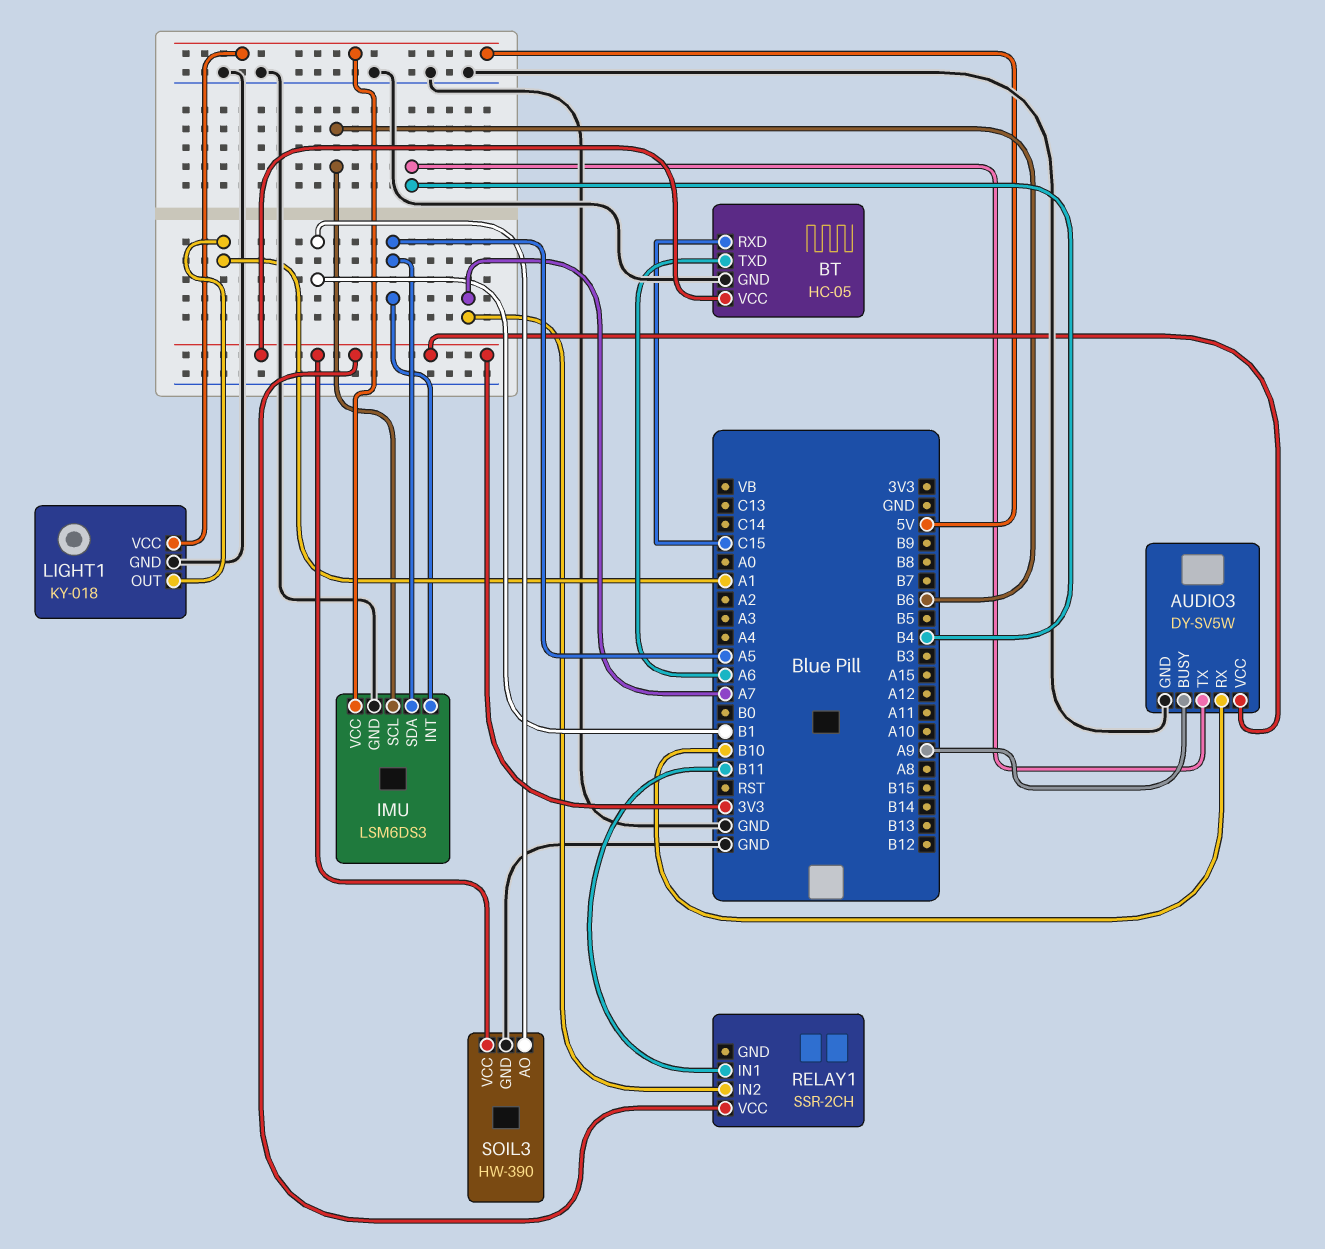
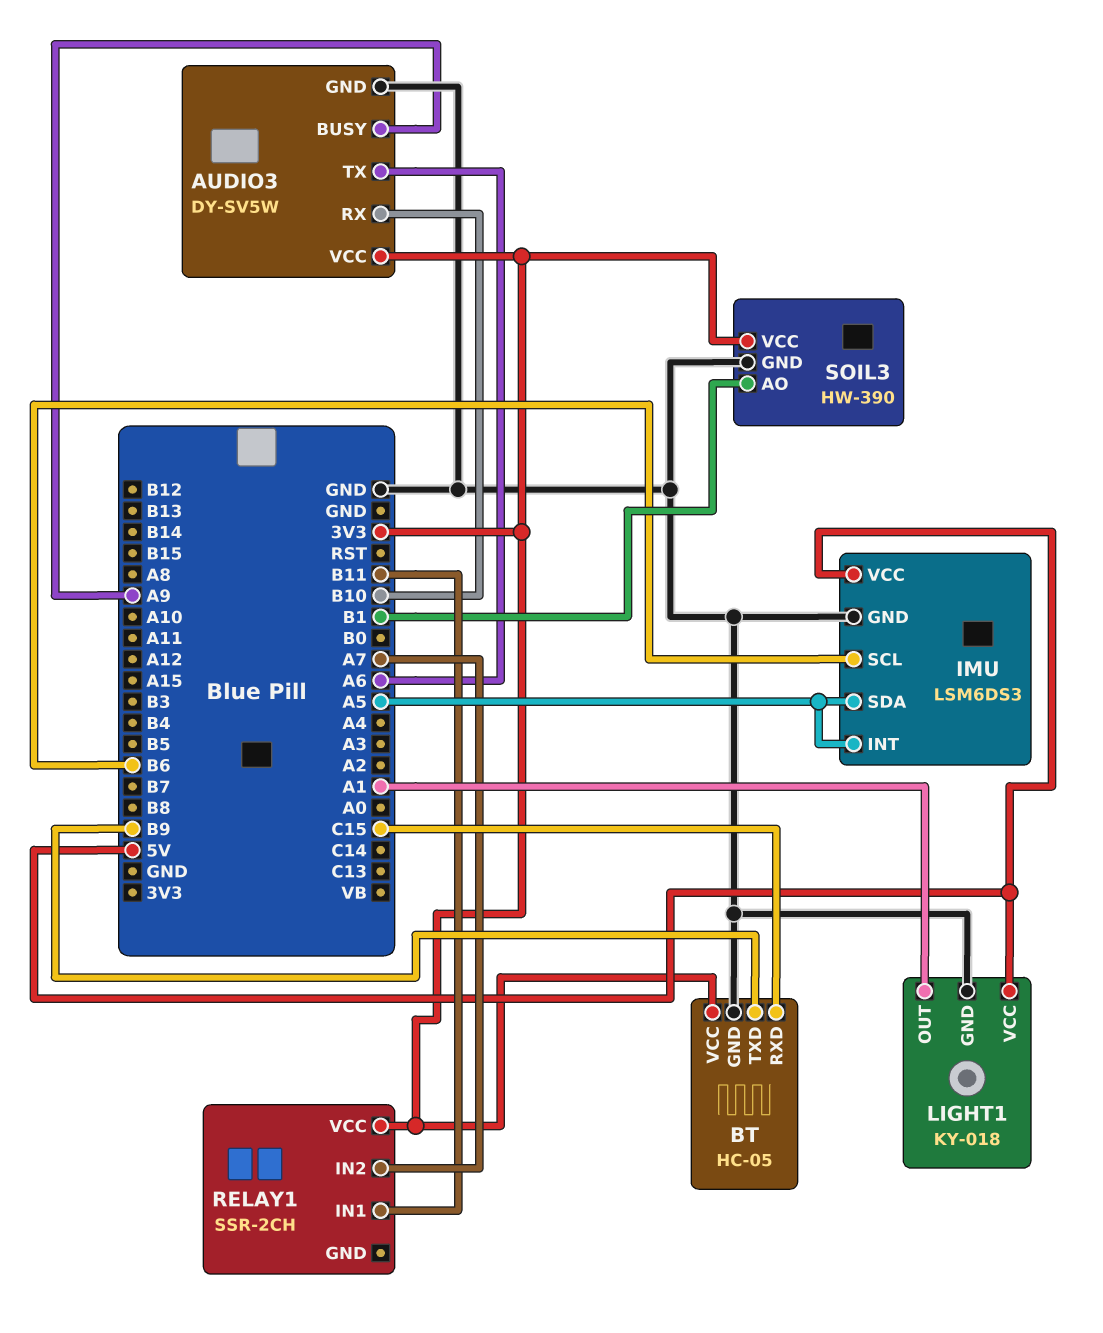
AUDIO3 pin TX: B4 -> A6
BT pin TXD: A6 -> B9

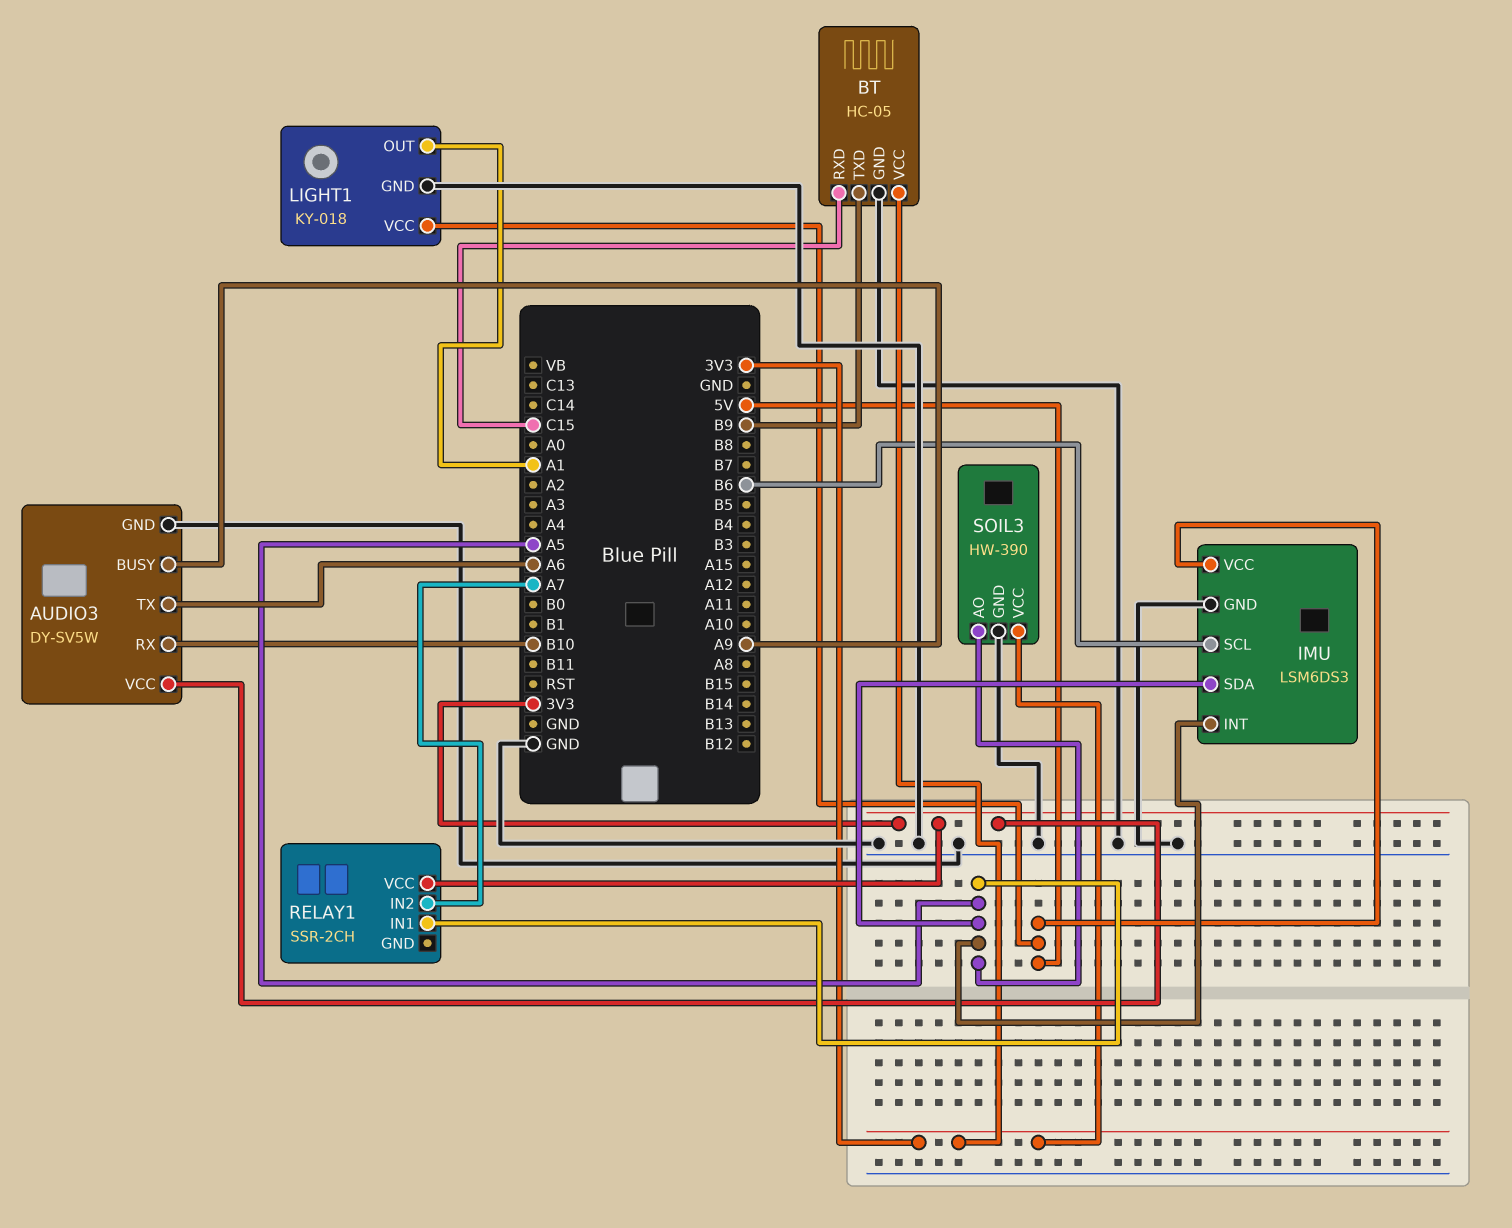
RELAY1 pin IN1: B11 -> A5
SOIL3 pin AO: B1 -> A5

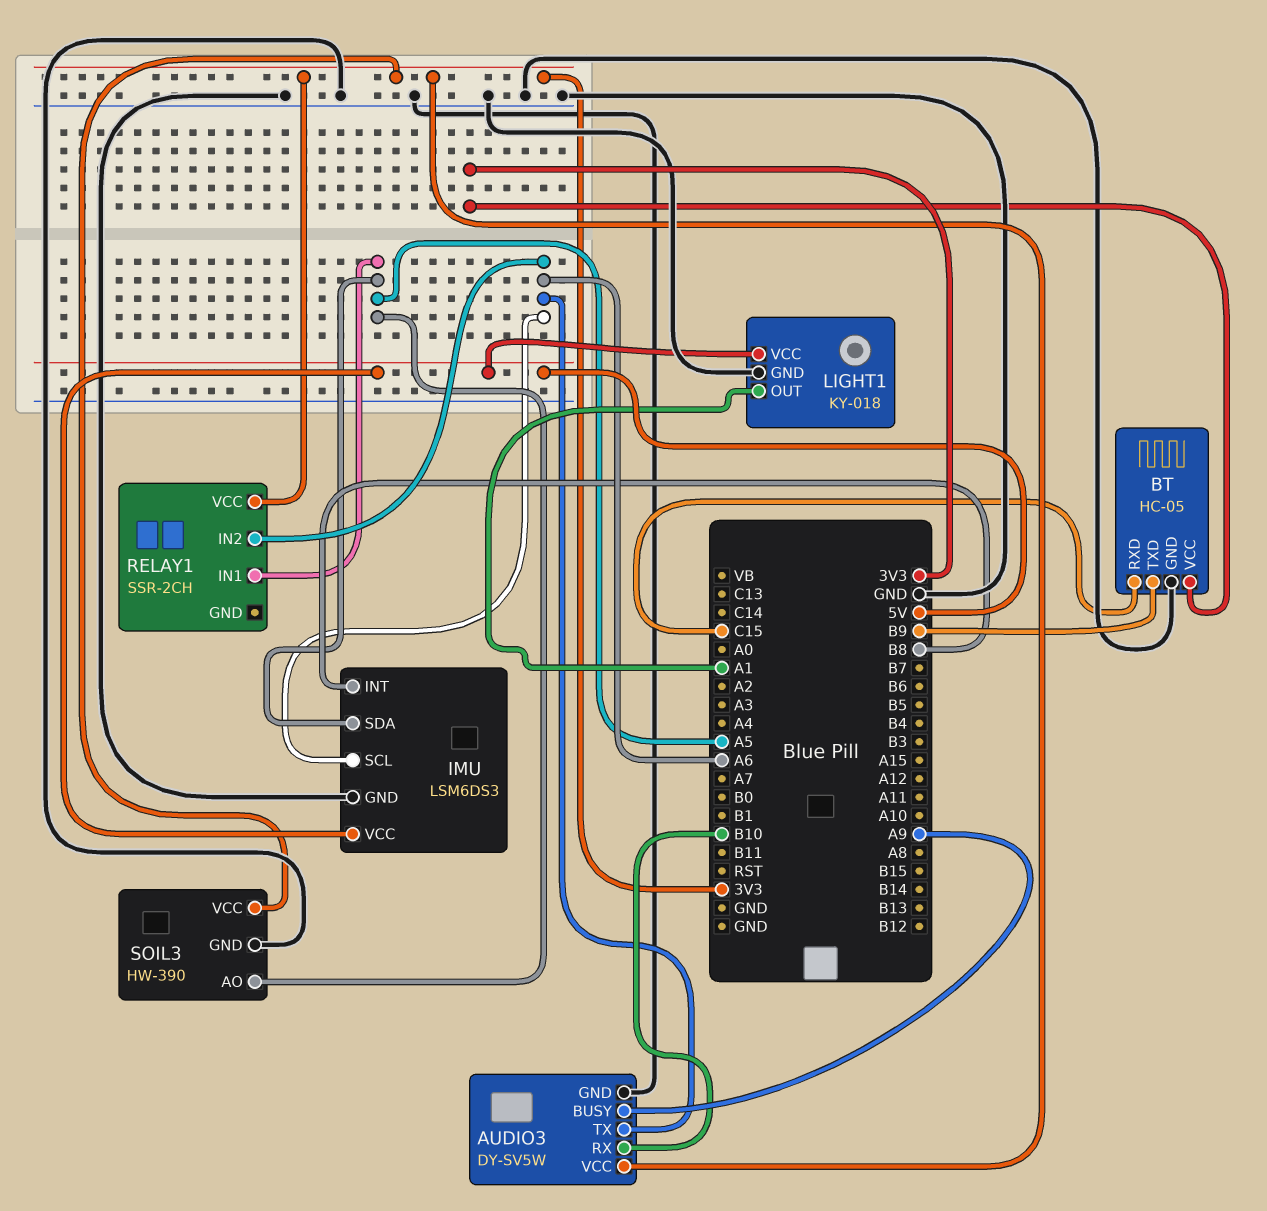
IMU pin INT: A5 -> B8
IMU pin SCL: B6 -> A6
RELAY1 pin IN2: A7 -> A6

